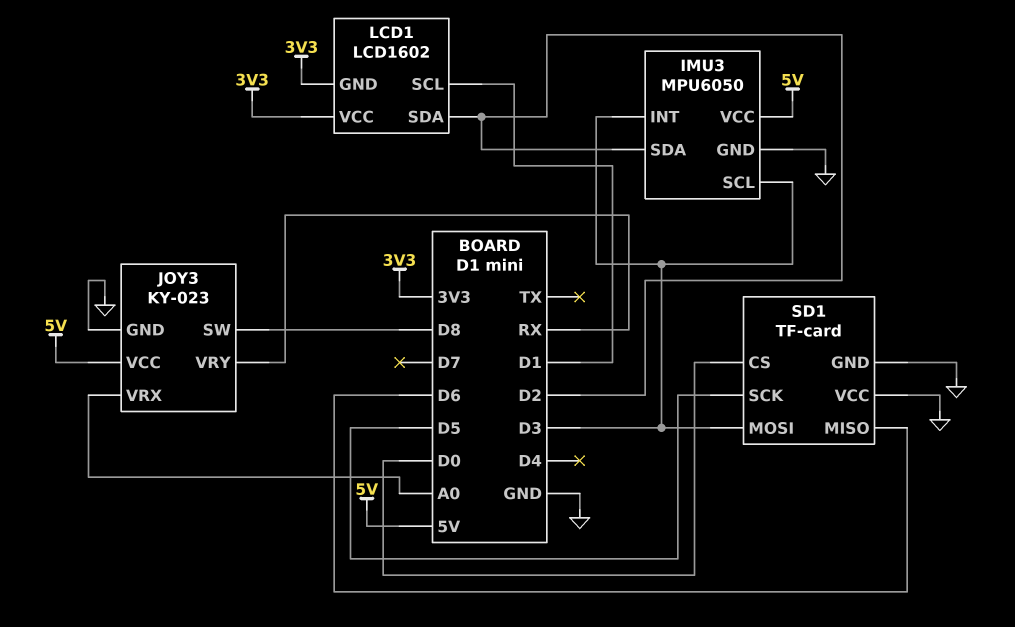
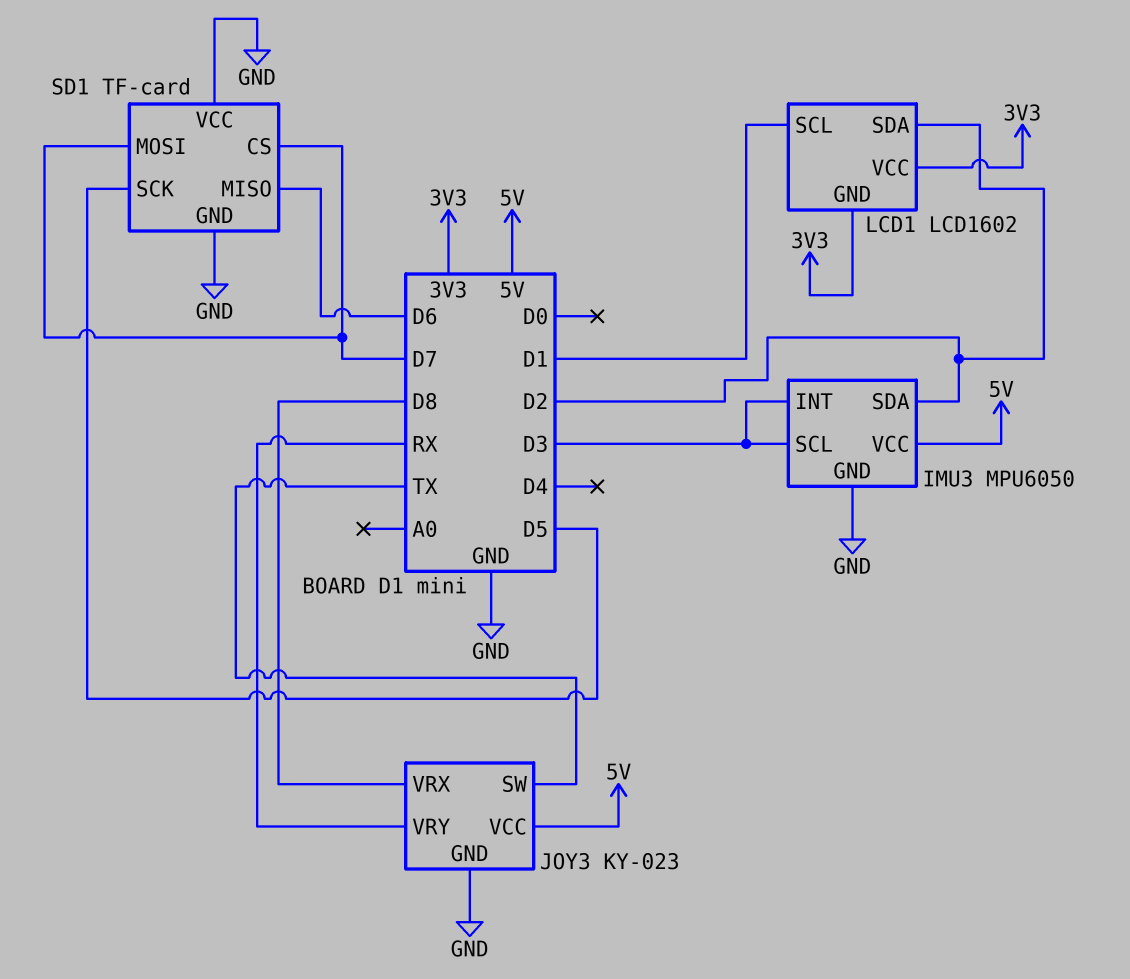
JOY3 pin SW: D8 -> TX
JOY3 pin VRX: A0 -> D8
SD1 pin CS: D0 -> D7
SD1 pin MOSI: D3 -> D7

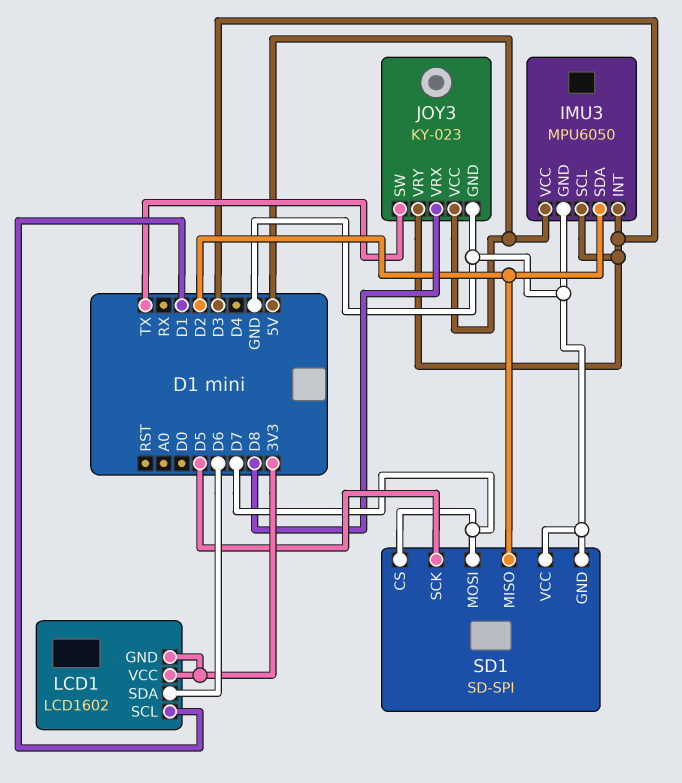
JOY3 pin VRY: RX -> D3
LCD1 pin SDA: D2 -> D6
SD1: TF-card -> SD-SPI
SD1 pin MISO: D6 -> D2

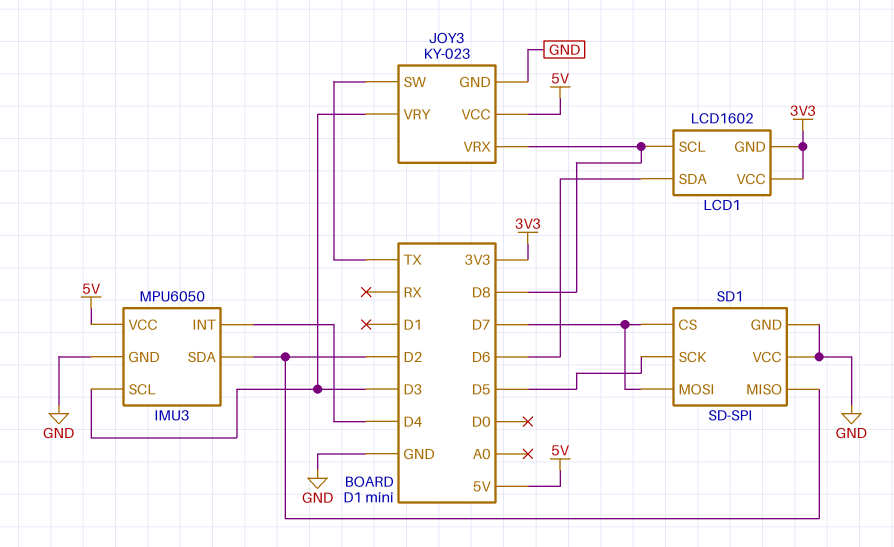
IMU3 pin INT: D3 -> D4
LCD1 pin SCL: D1 -> D8

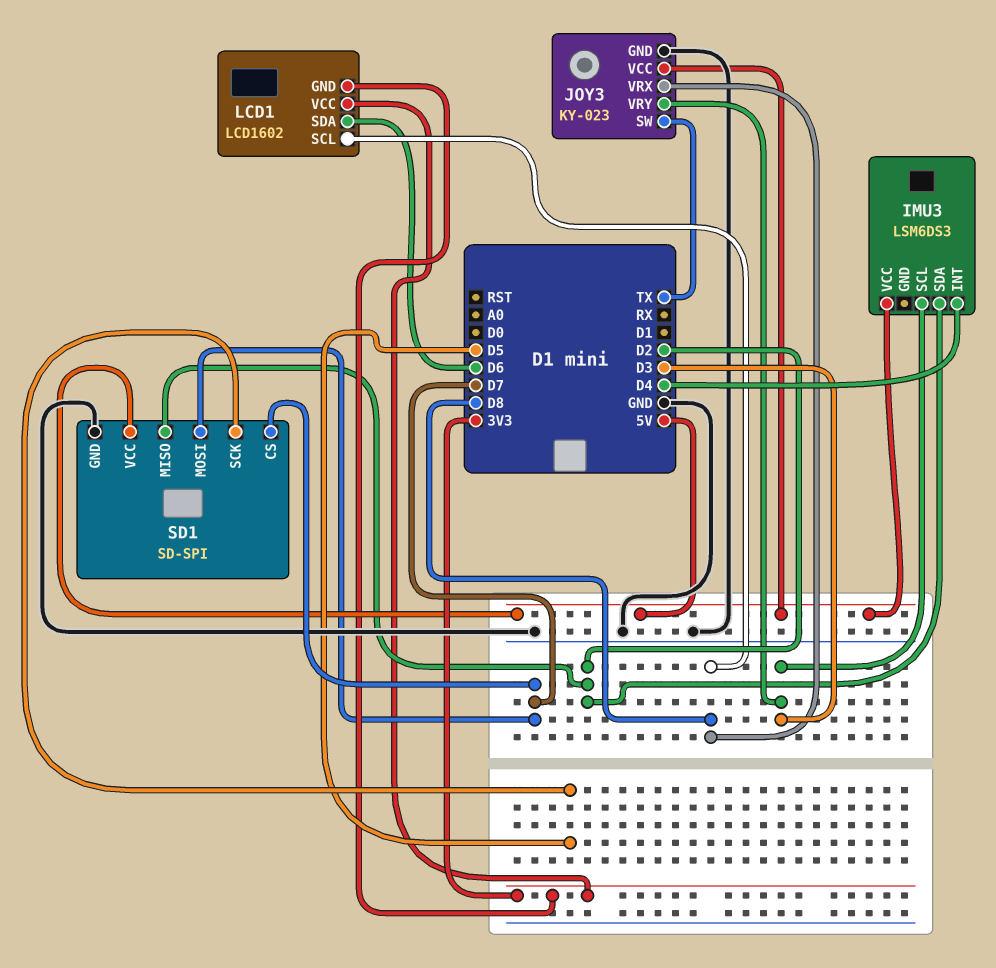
IMU3: MPU6050 -> LSM6DS3
IMU3 pin GND: GND -> none
SD1 pin VCC: GND -> 5V

